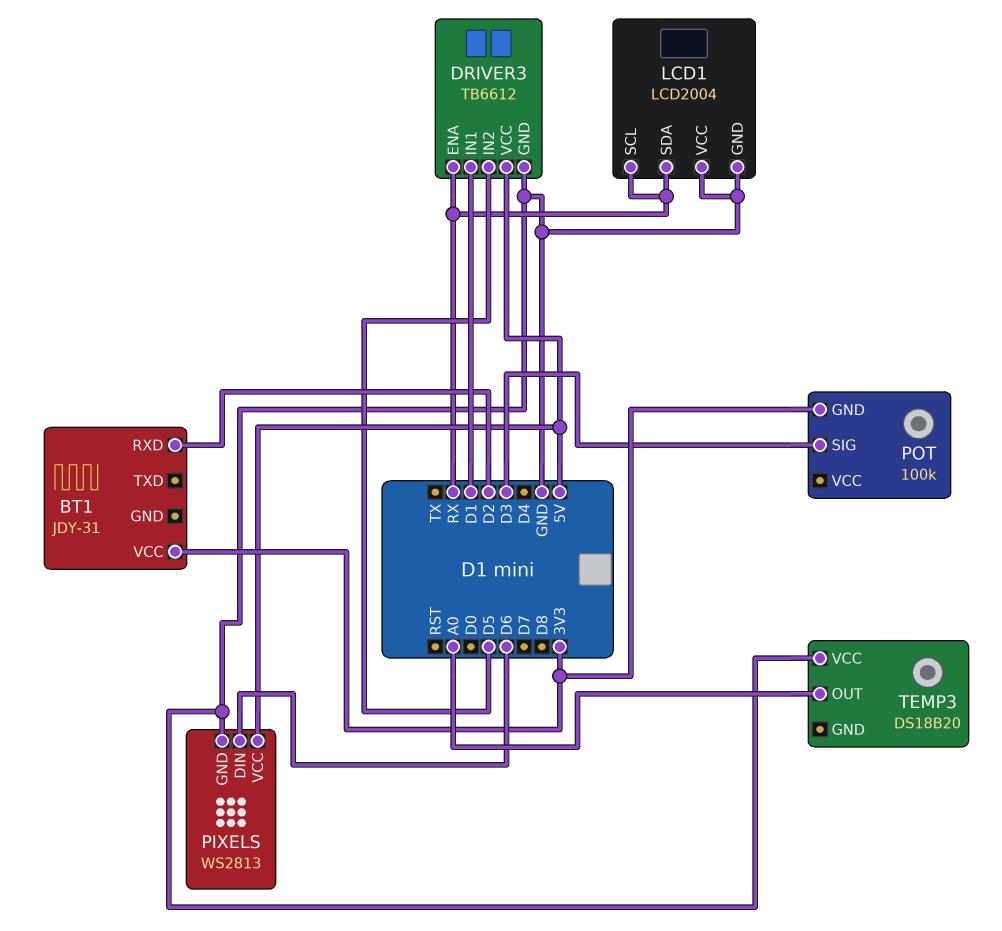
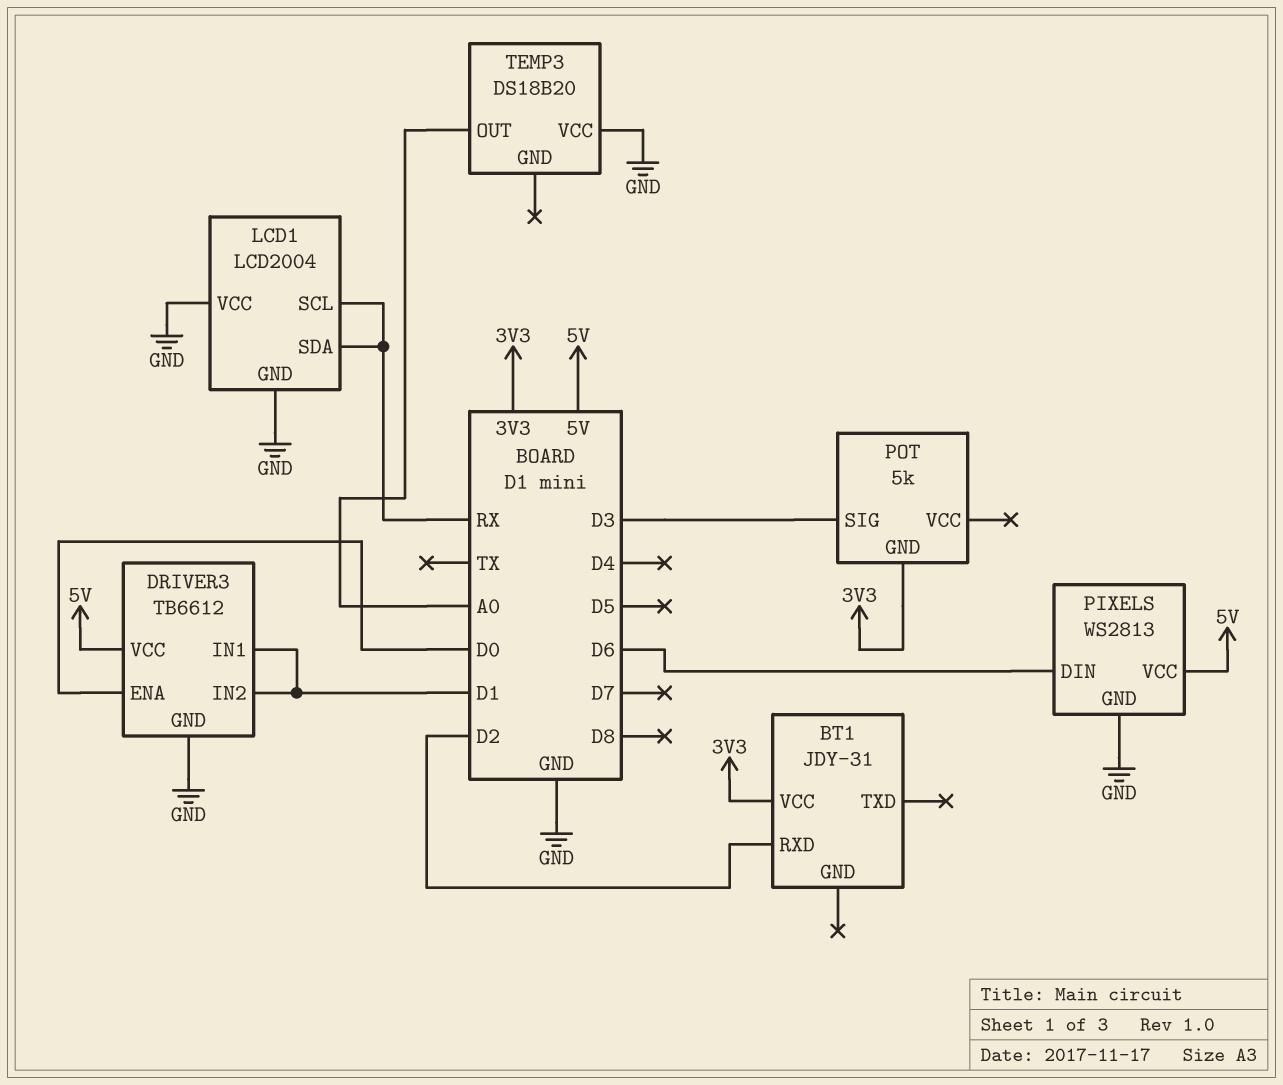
DRIVER3 pin ENA: RX -> D0
DRIVER3 pin IN2: D5 -> D1
POT: 100k -> 5k

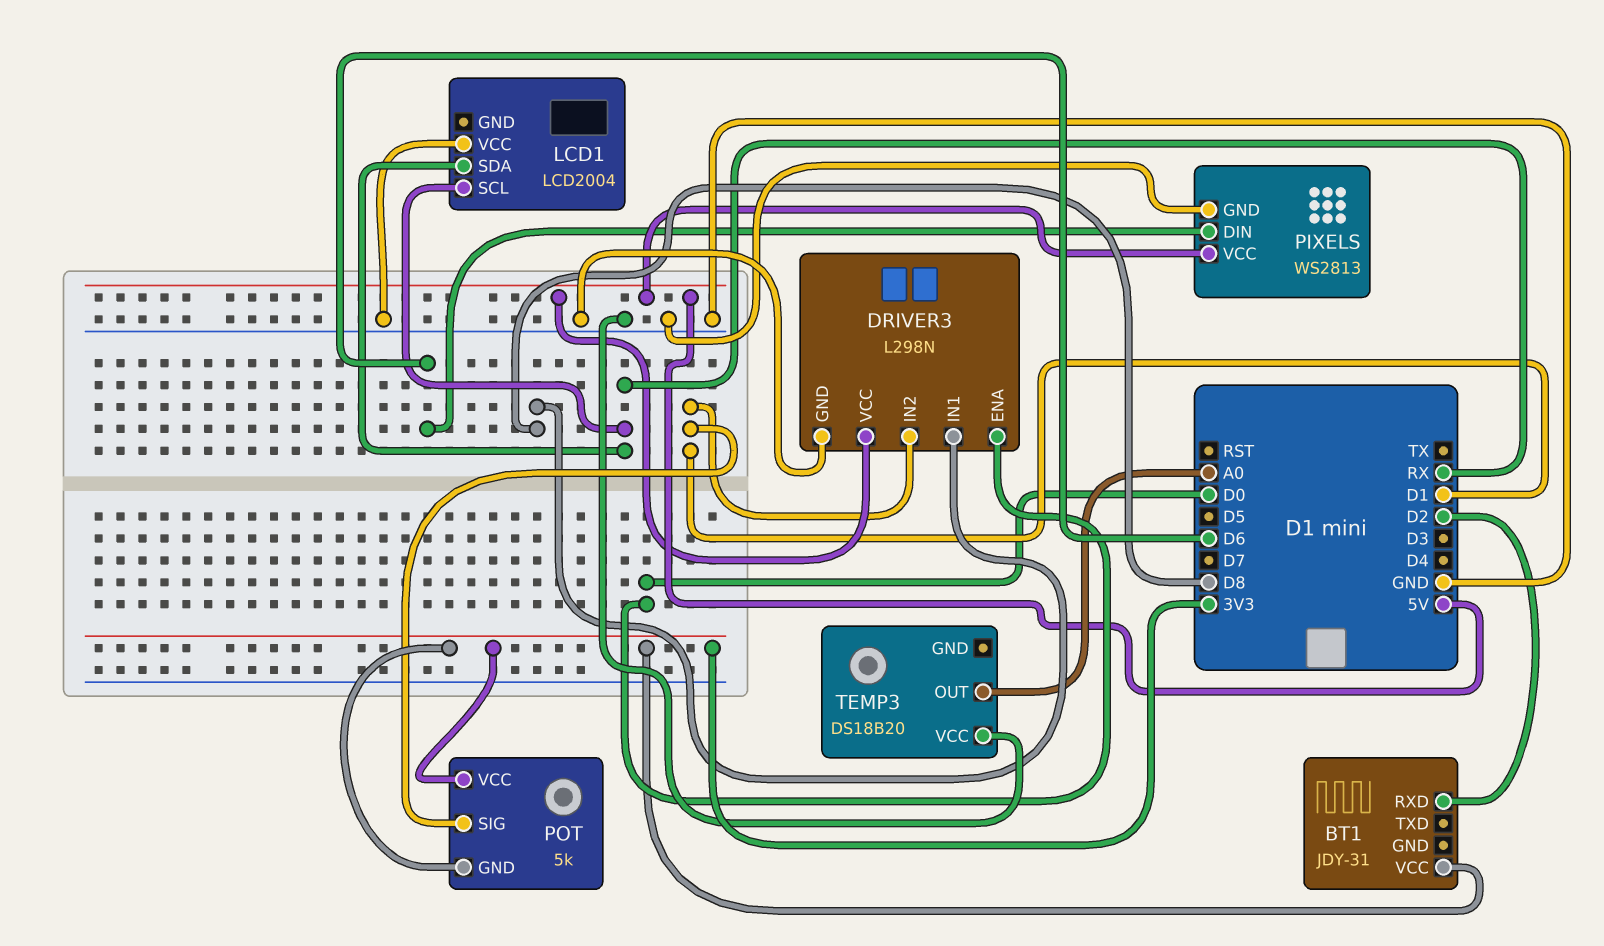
DRIVER3: TB6612 -> L298N
DRIVER3 pin IN1: D1 -> D8
LCD1 pin GND: GND -> none
POT pin SIG: D3 -> D1
POT pin VCC: none -> 3V3

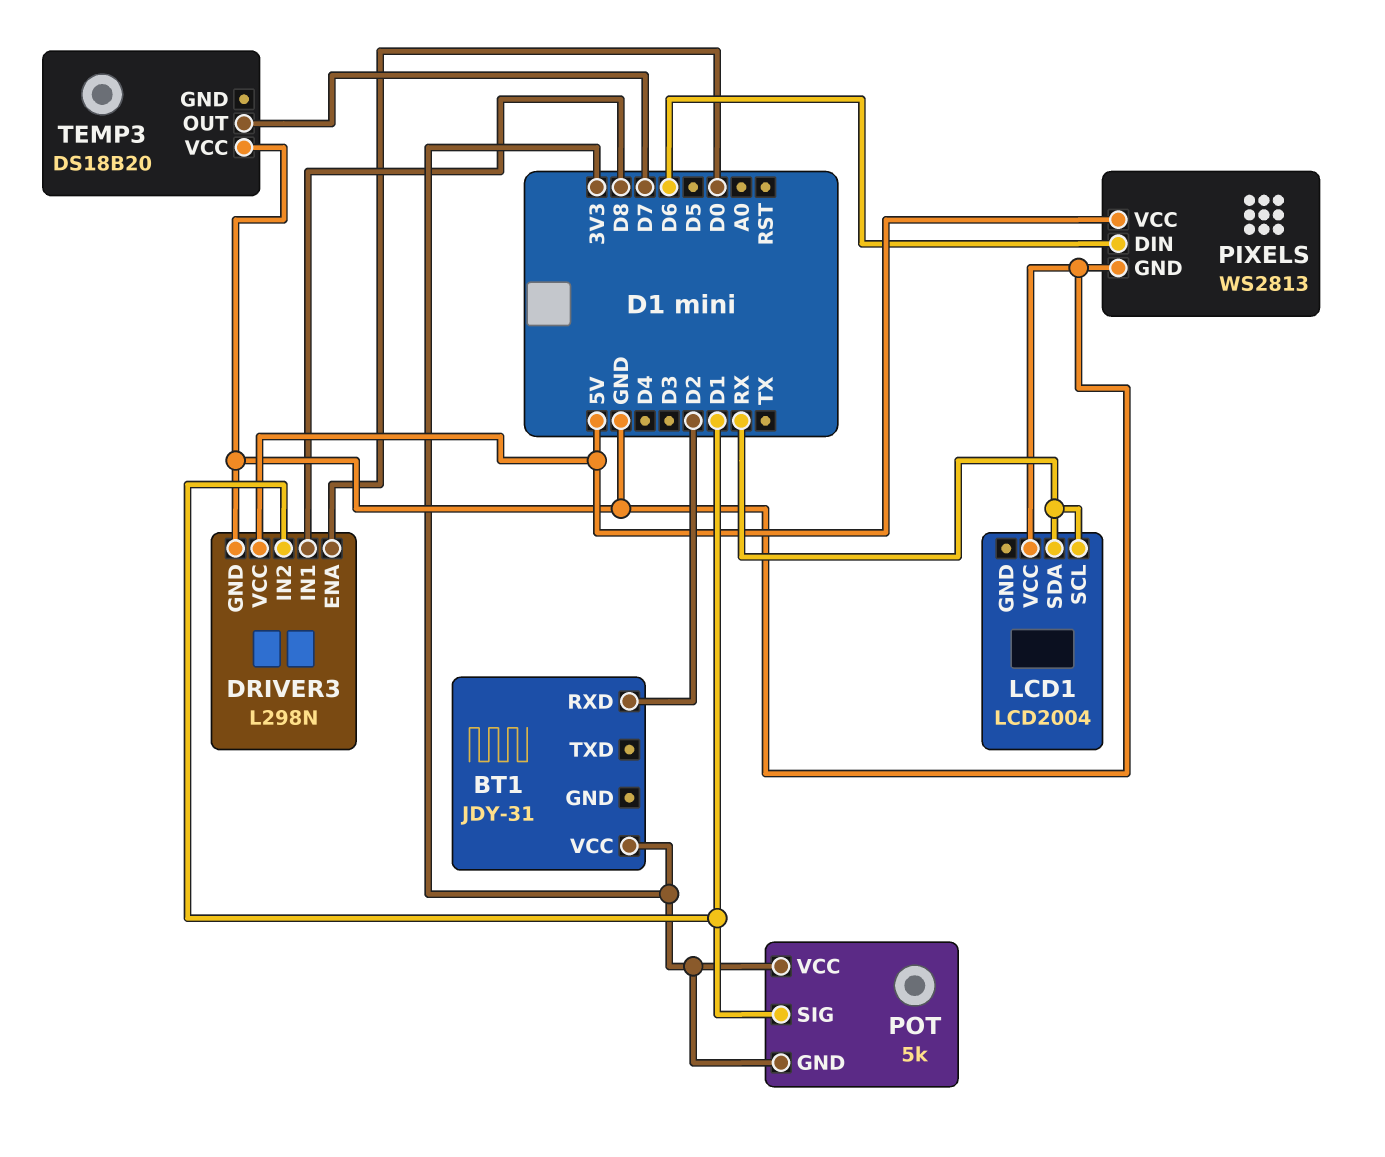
TEMP3 pin OUT: A0 -> D7

